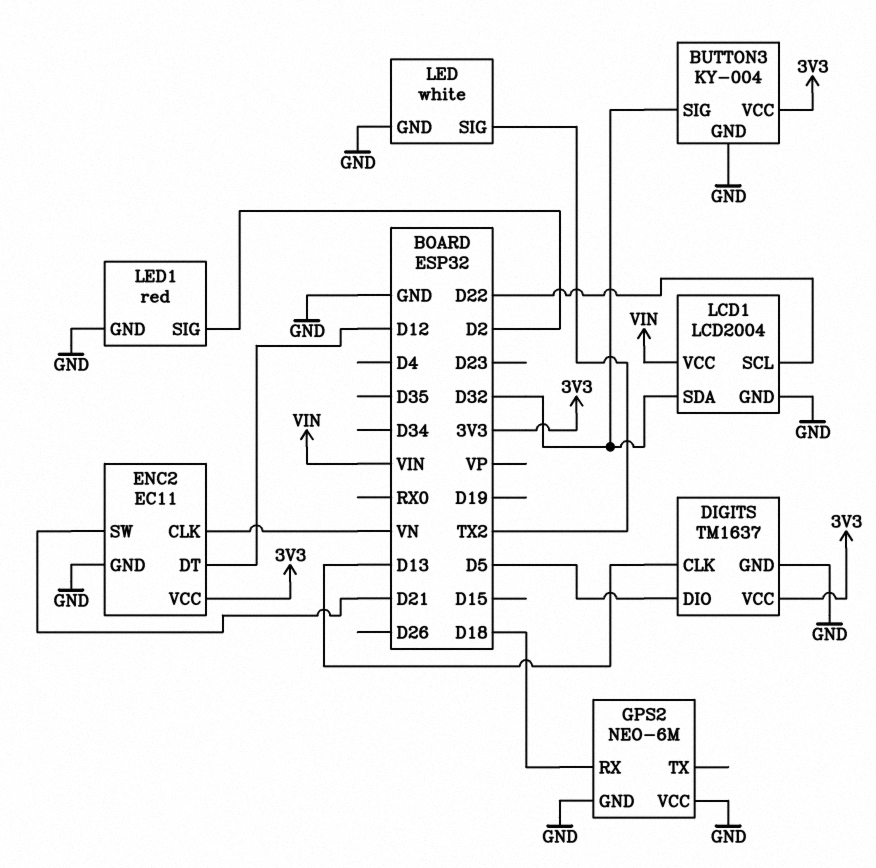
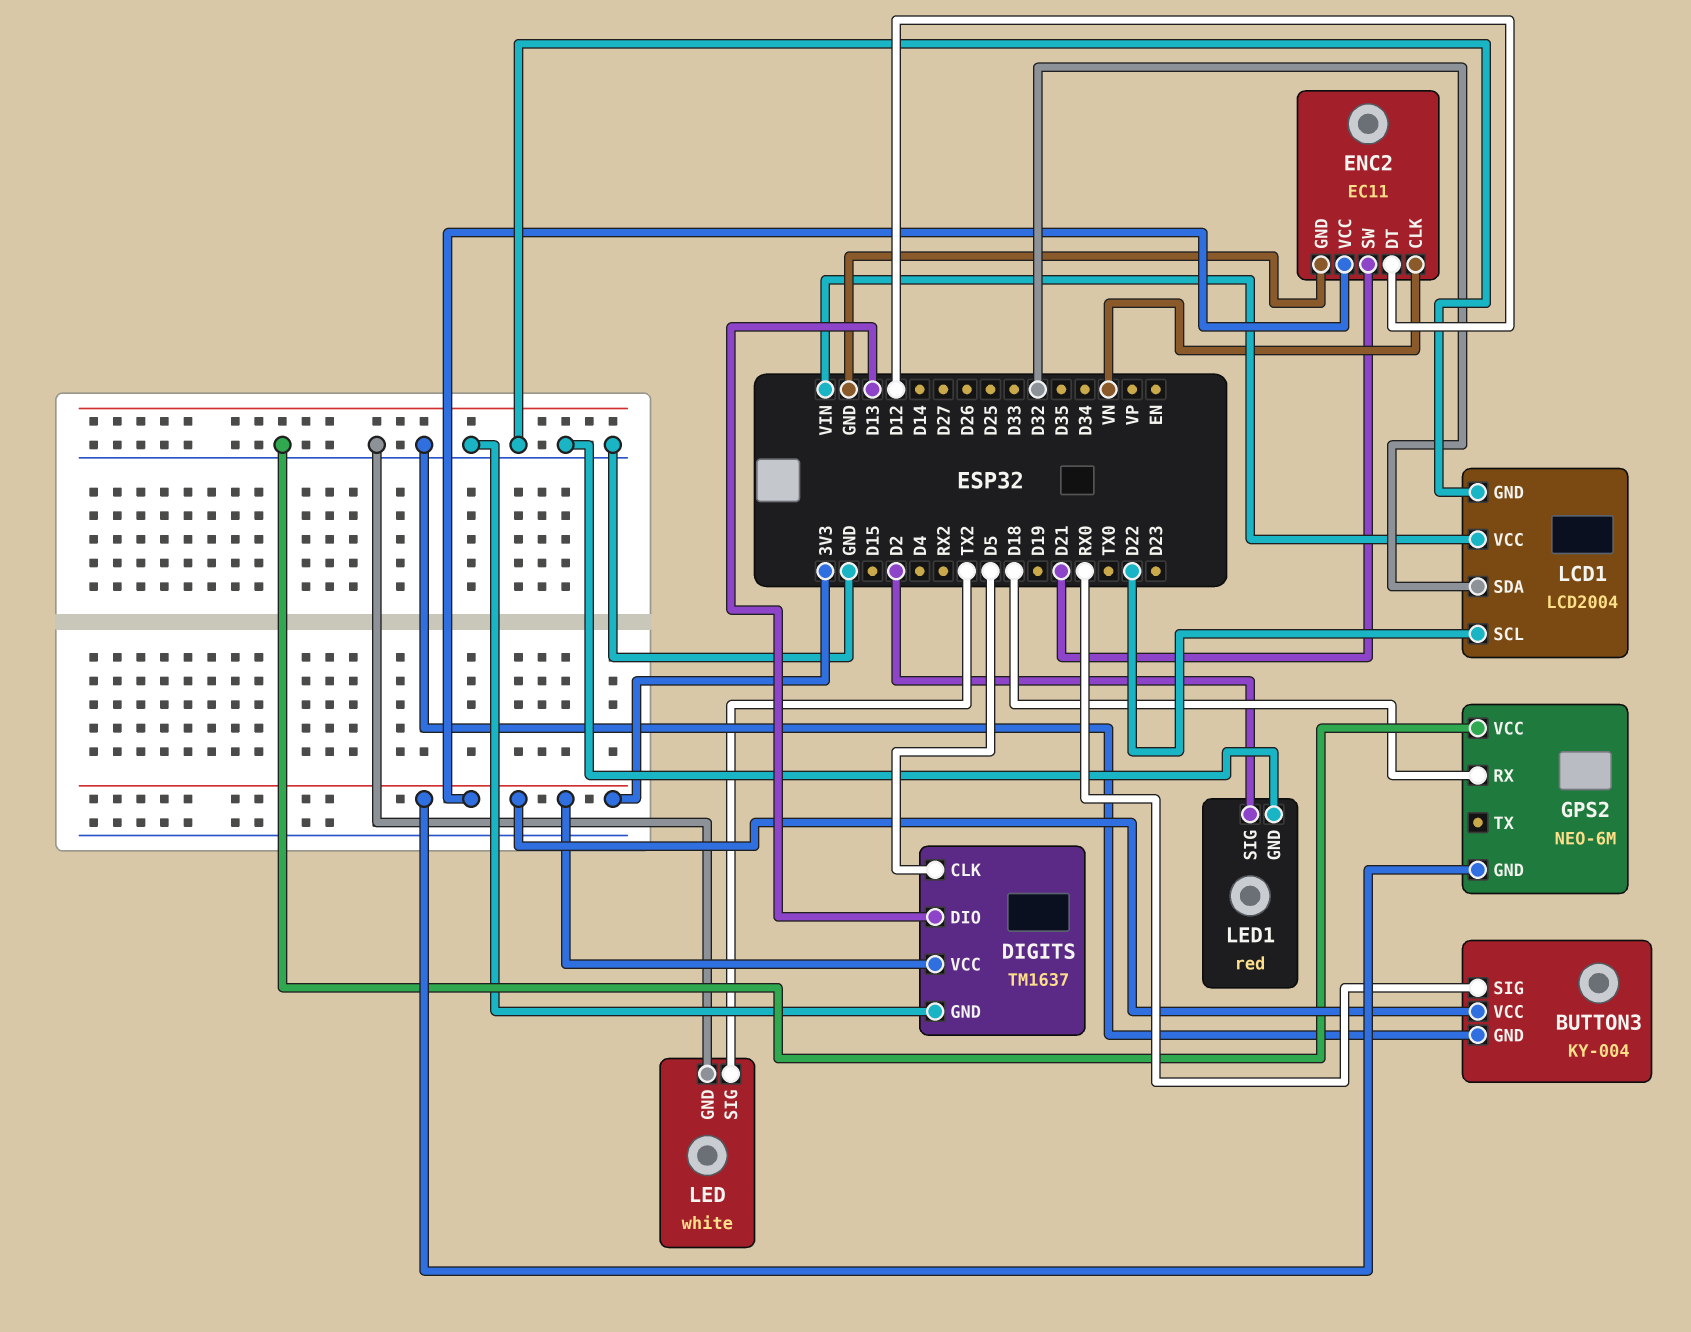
BUTTON3 pin SIG: D32 -> RX0
DIGITS pin CLK: D13 -> D5
DIGITS pin DIO: D5 -> D13
GPS2 pin GND: GND -> 3V3

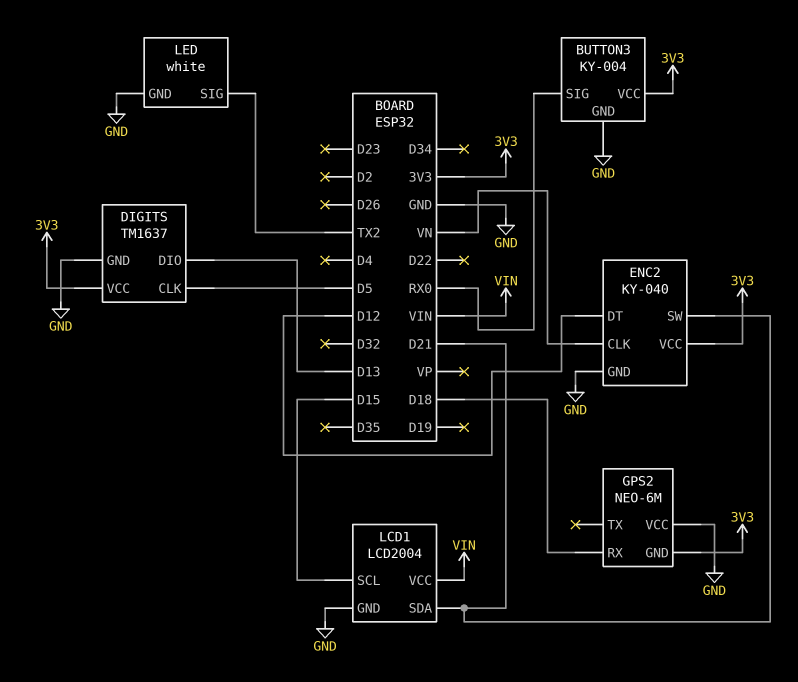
ENC2: EC11 -> KY-040
LCD1 pin SCL: D22 -> D15
LCD1 pin SDA: D32 -> D21
LED1: red -> none
LED1 pin GND: GND -> none
LED1 pin SIG: D2 -> none

